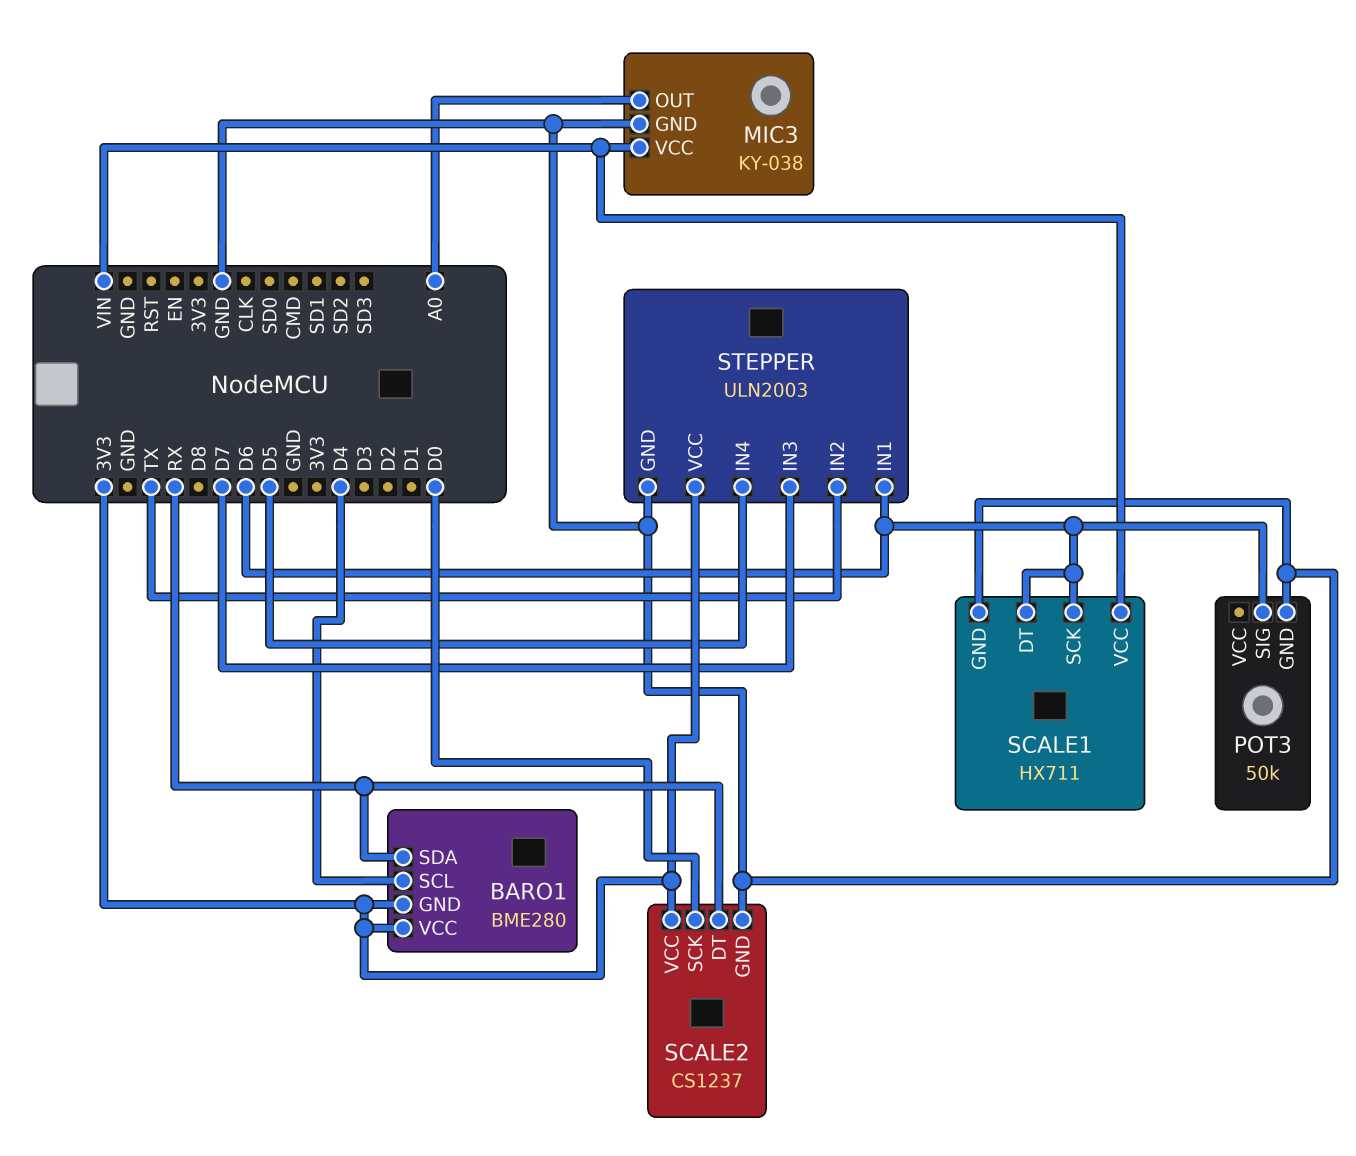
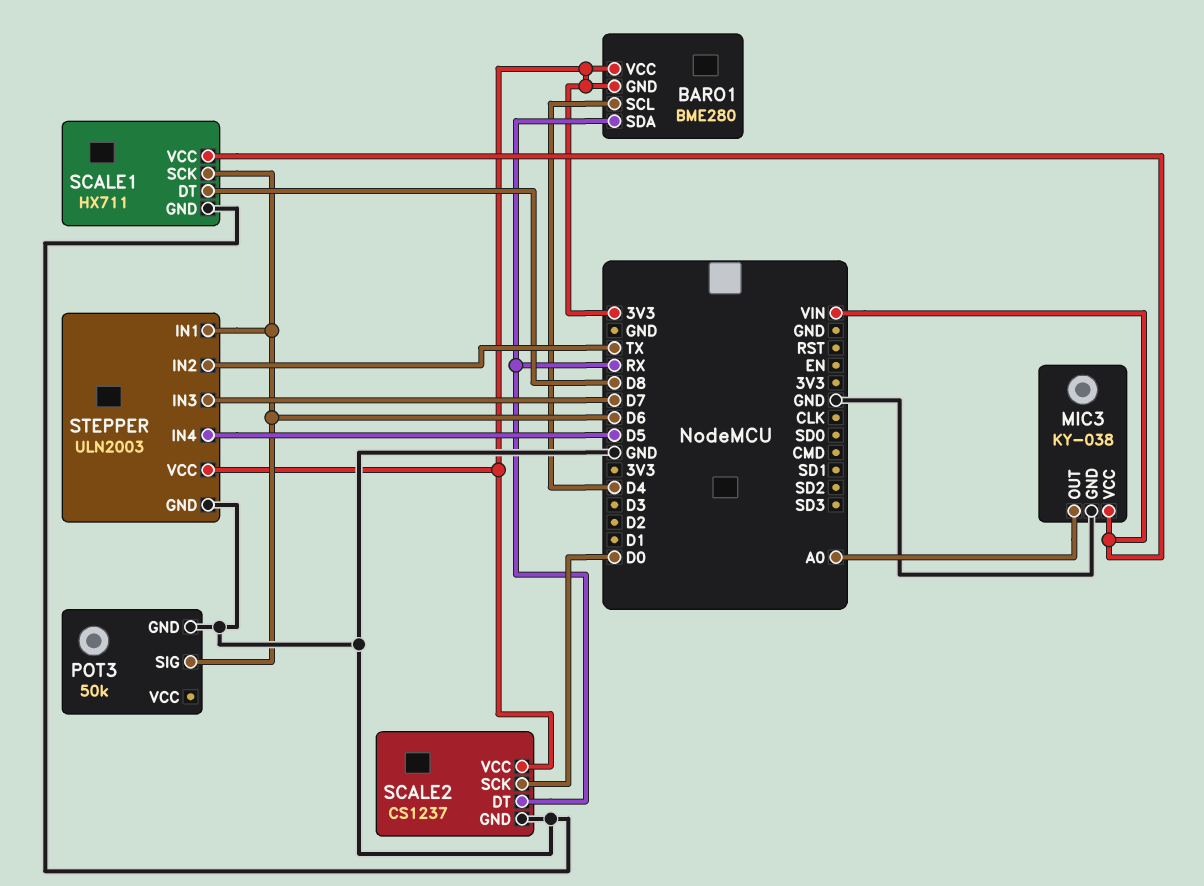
SCALE1 pin DT: D6 -> D8

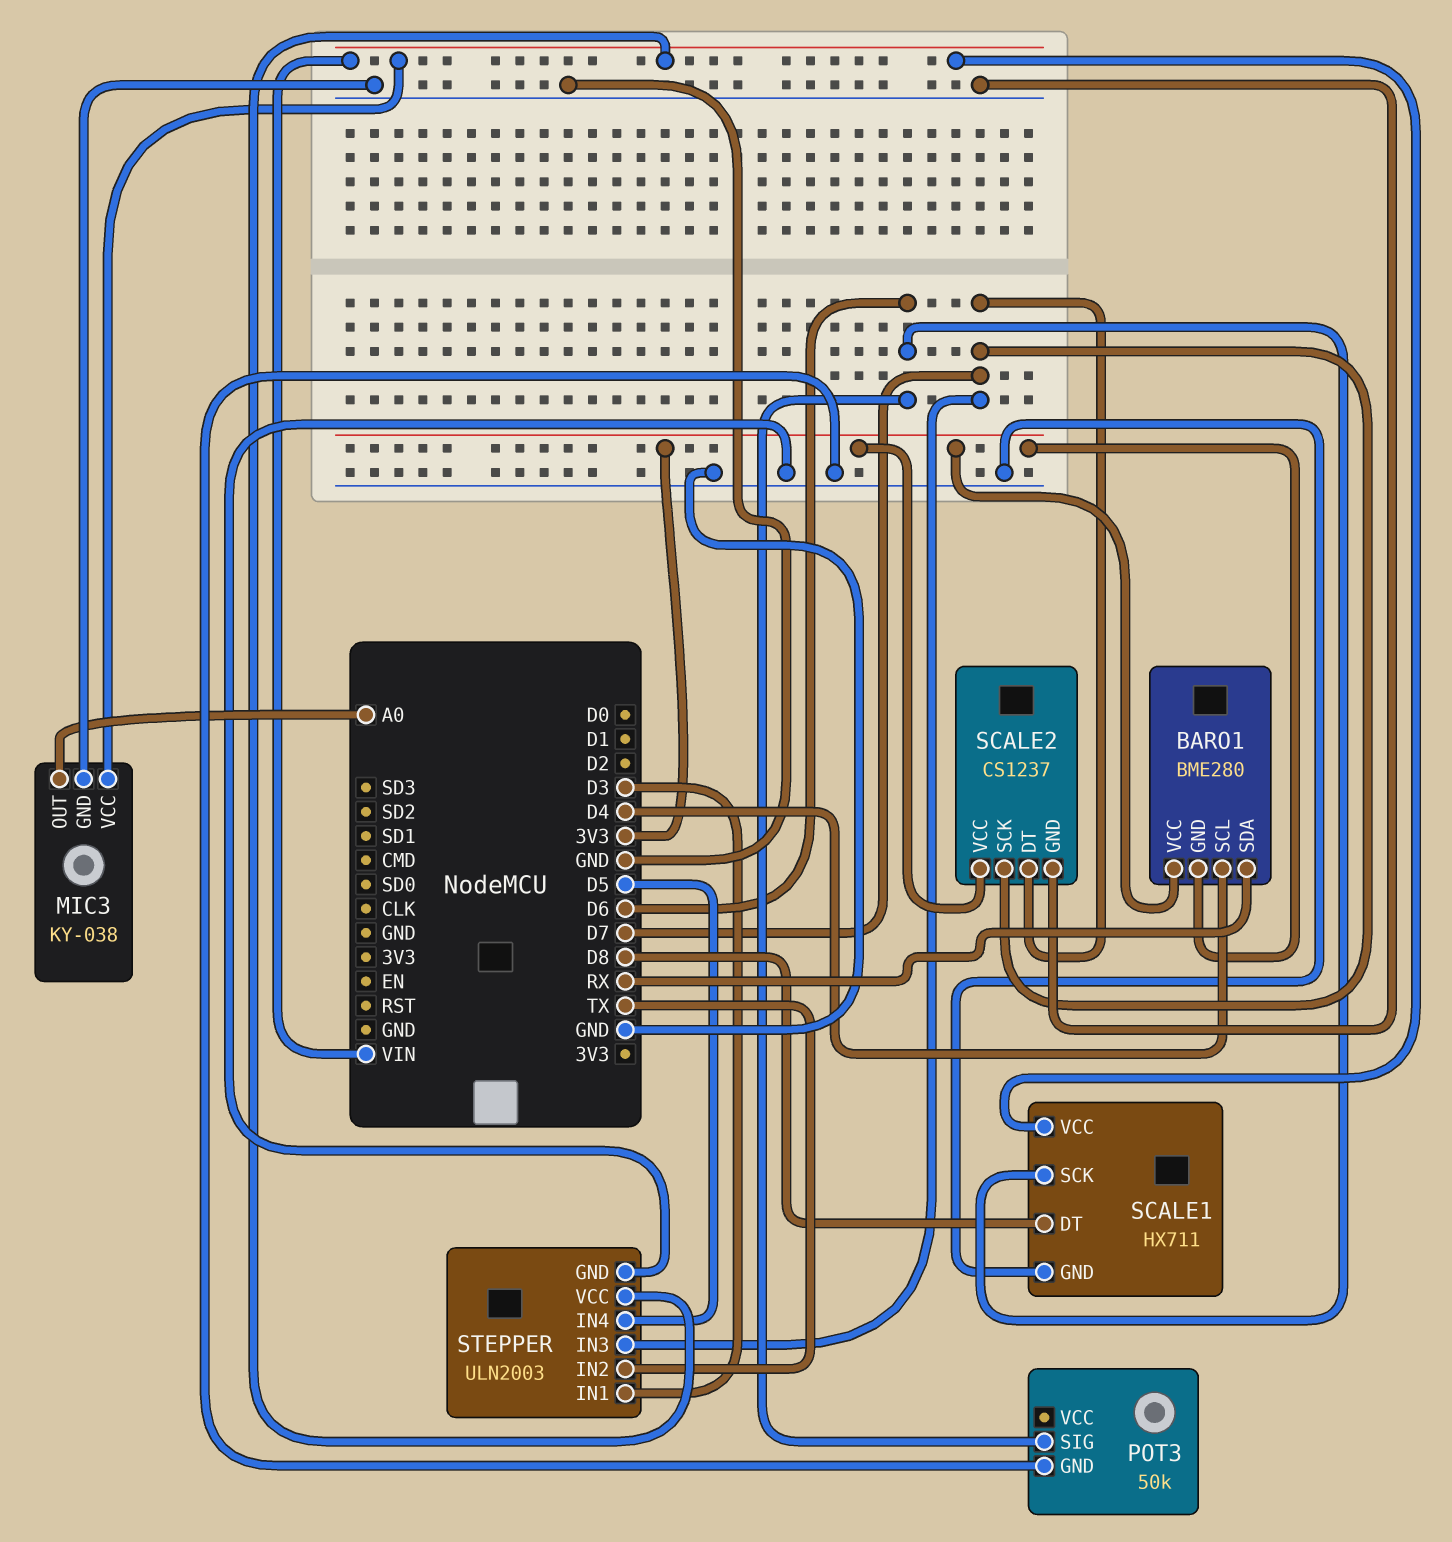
SCALE2 pin DT: RX -> D7
SCALE2 pin SCK: D0 -> D7
STEPPER pin IN1: D6 -> D3
STEPPER pin VCC: 3V3 -> VIN

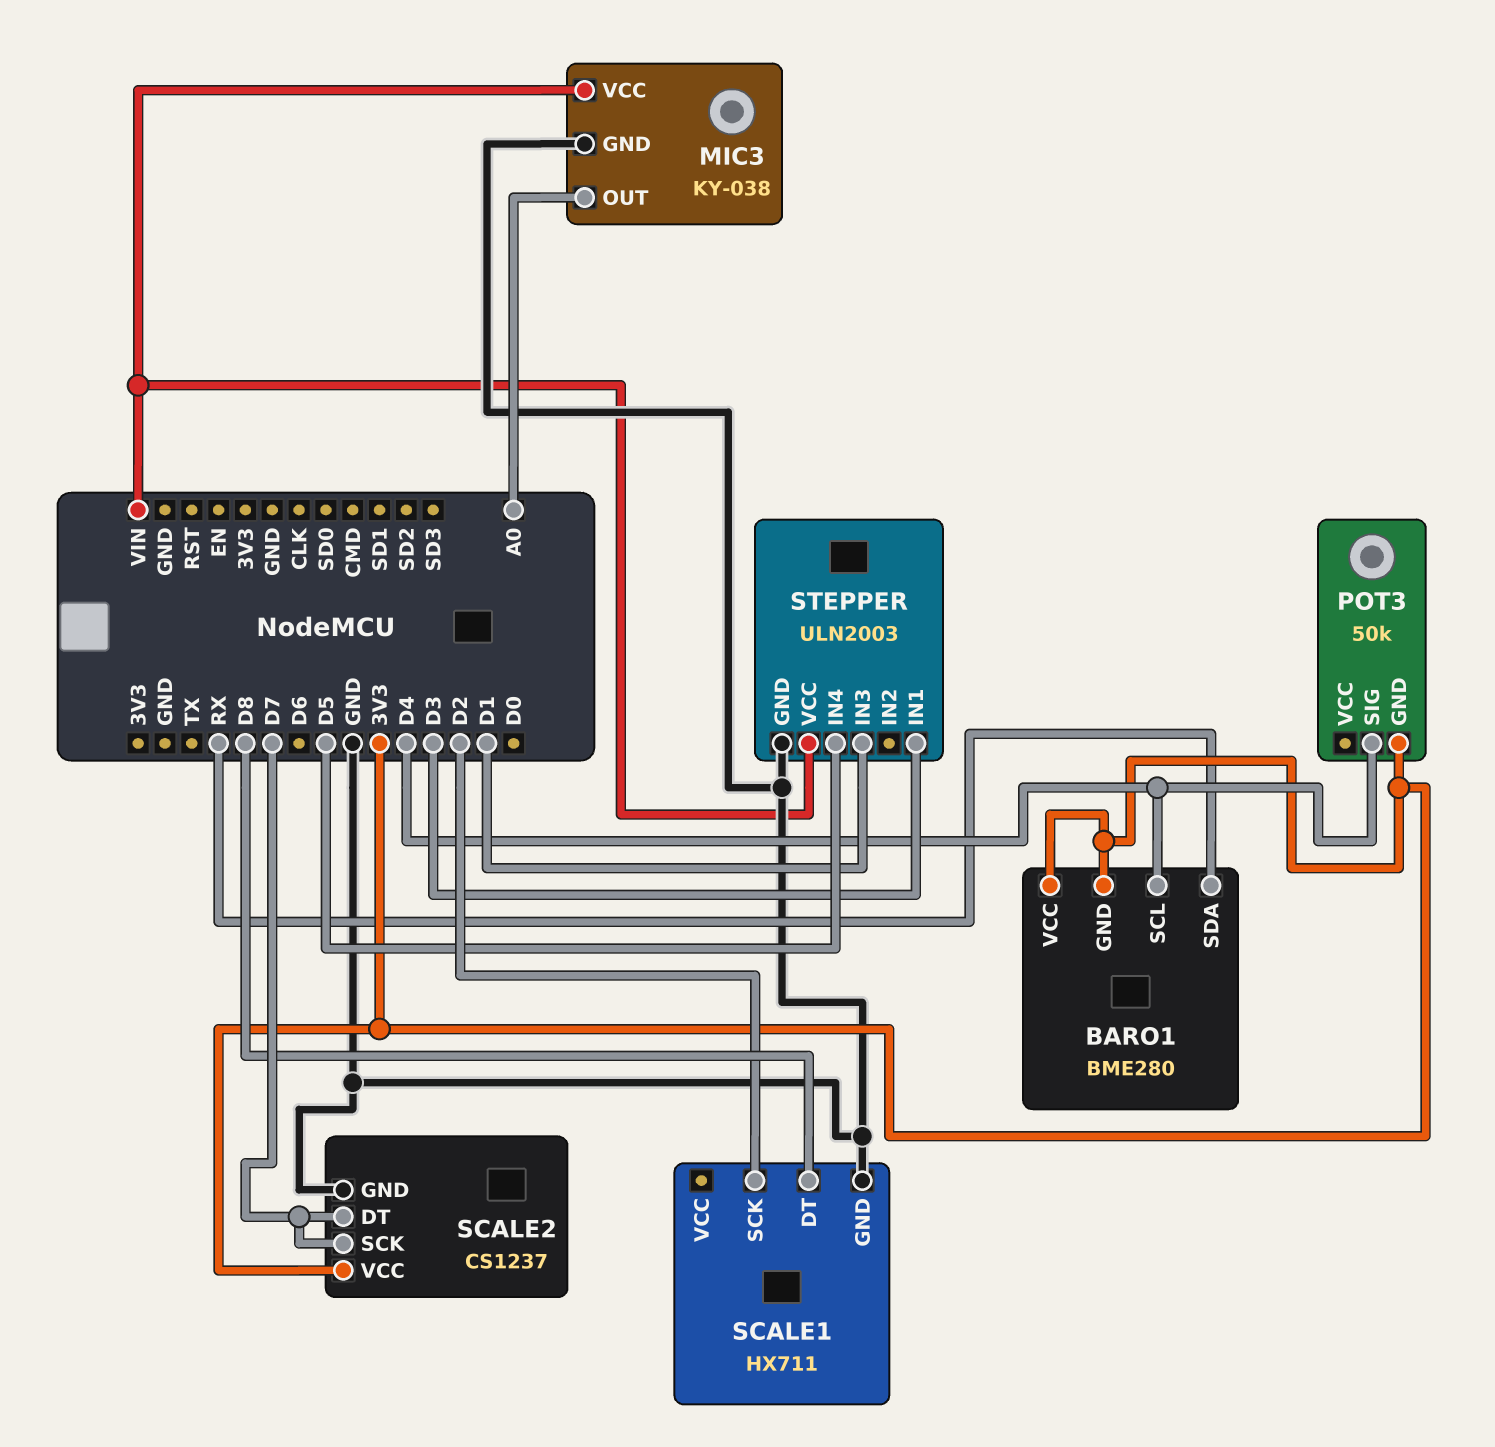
POT3 pin GND: GND -> 3V3
POT3 pin SIG: D6 -> D4
SCALE1 pin SCK: D6 -> D2
SCALE1 pin VCC: VIN -> none
STEPPER pin IN2: TX -> none
STEPPER pin IN3: D7 -> D1

